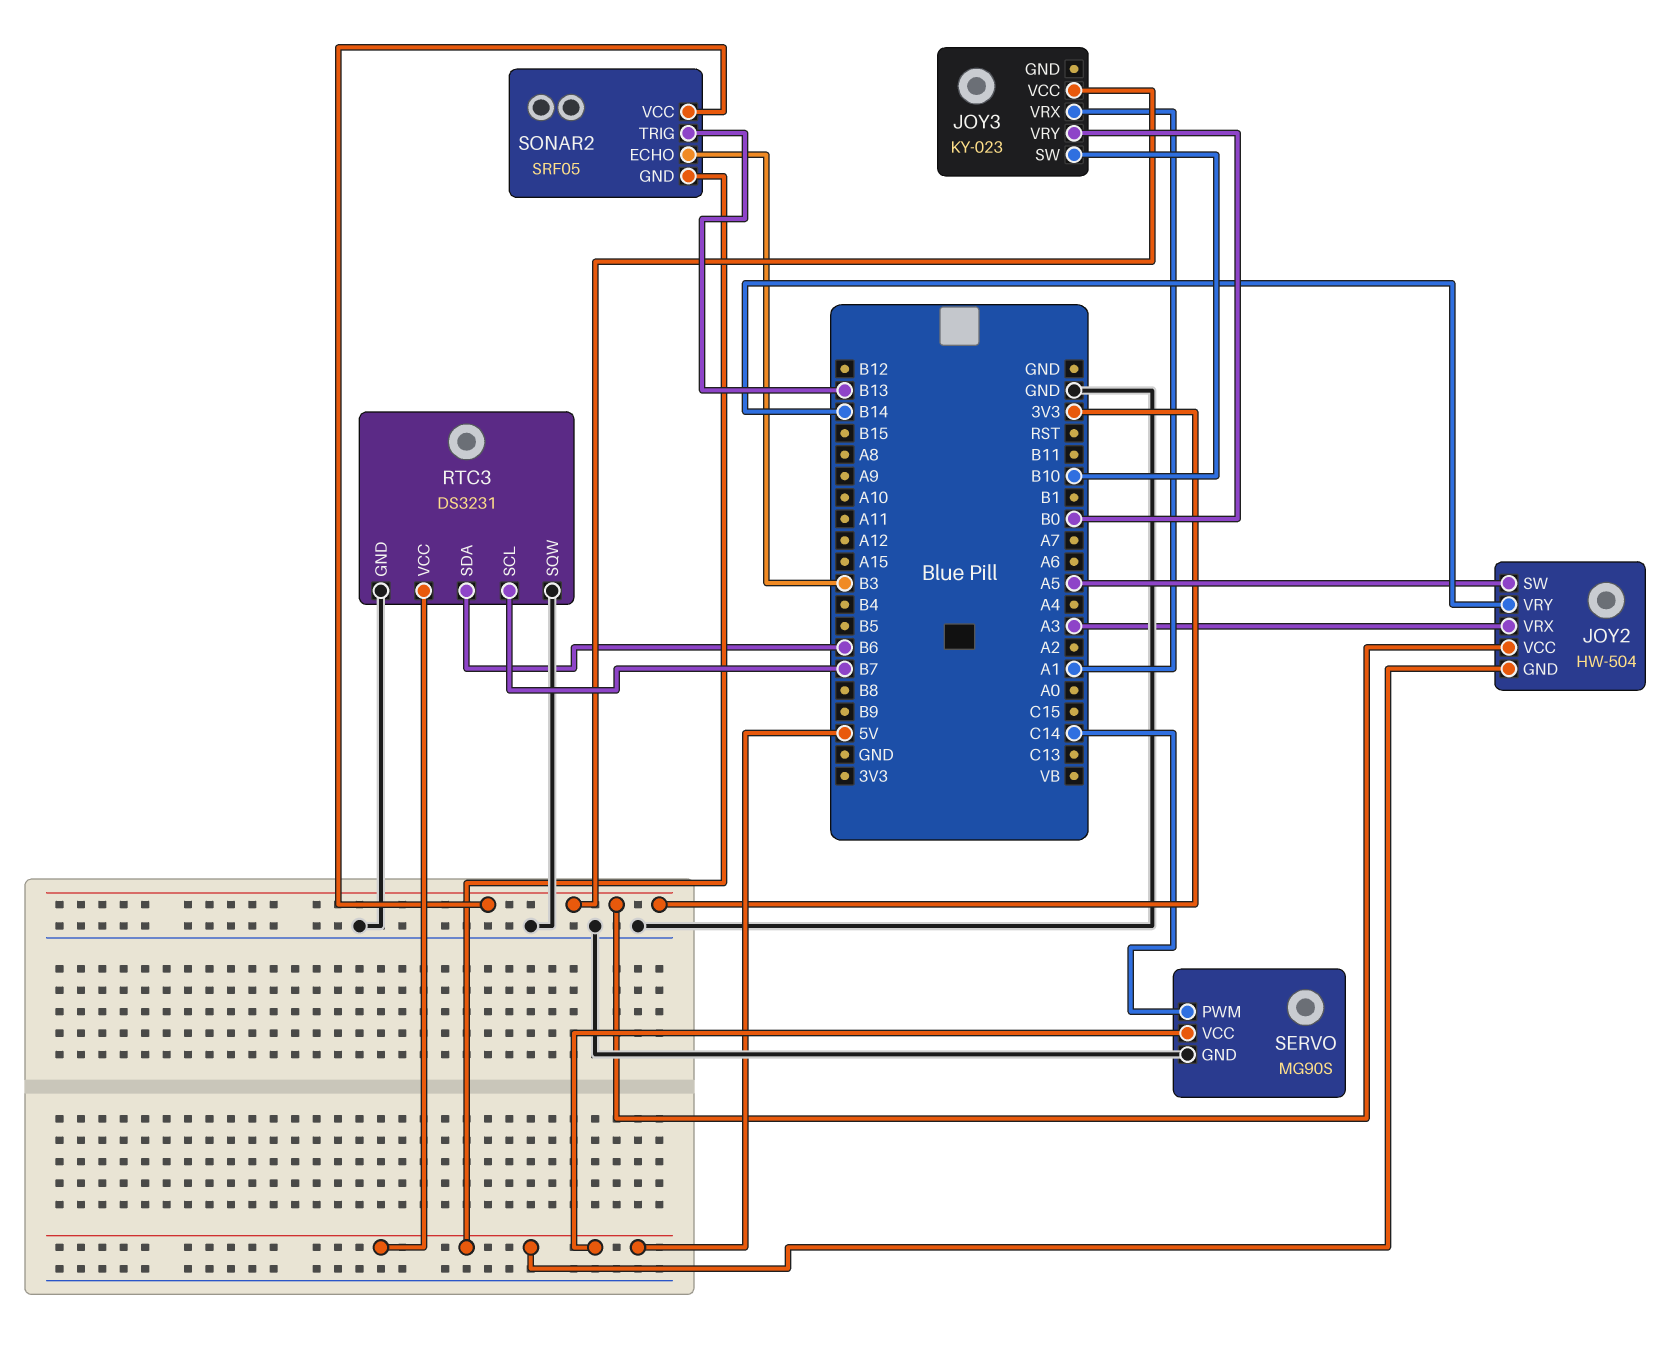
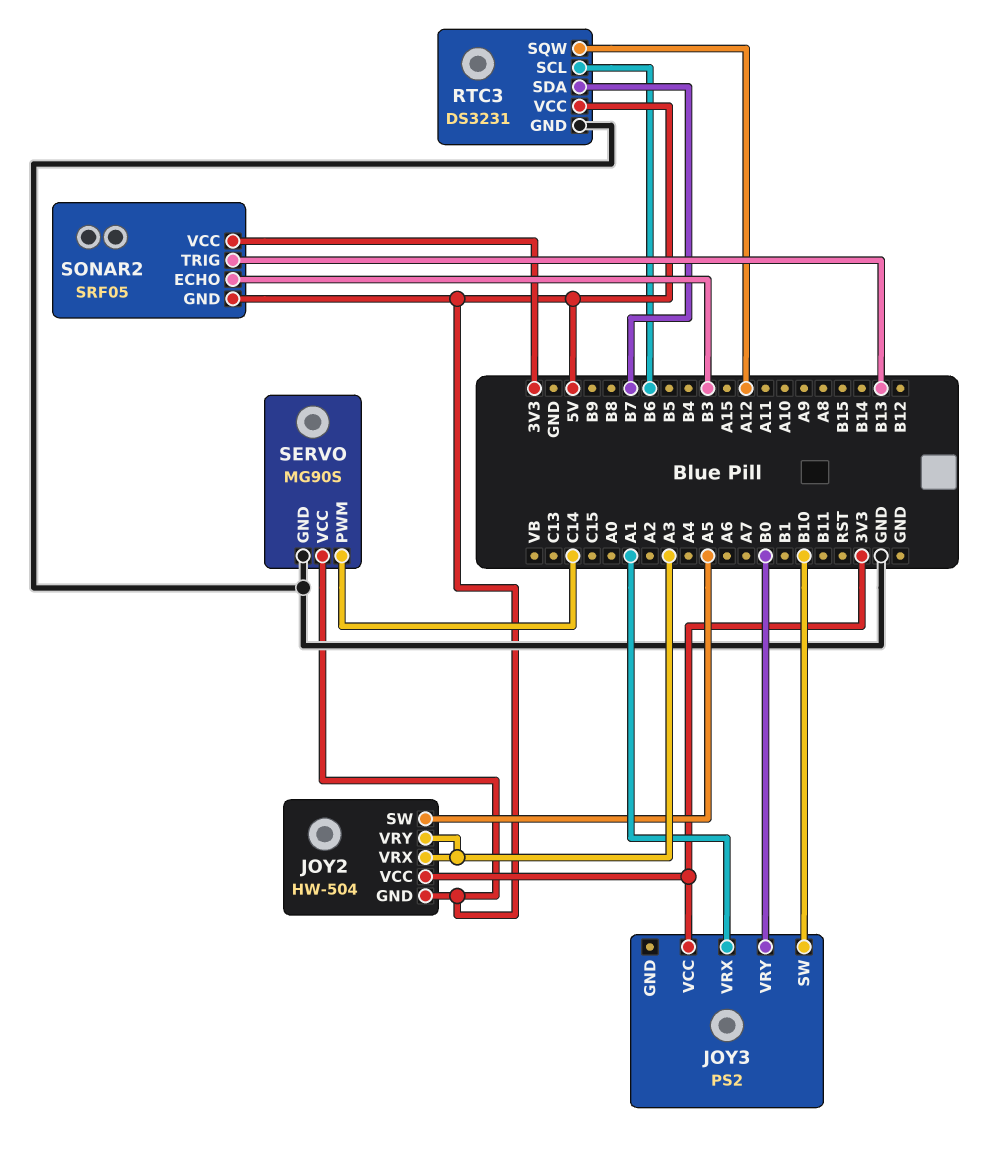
JOY2 pin VRY: B14 -> A3
JOY3: KY-023 -> PS2
RTC3 pin SCL: B7 -> B6
RTC3 pin SDA: B6 -> B7
RTC3 pin SQW: GND -> A12

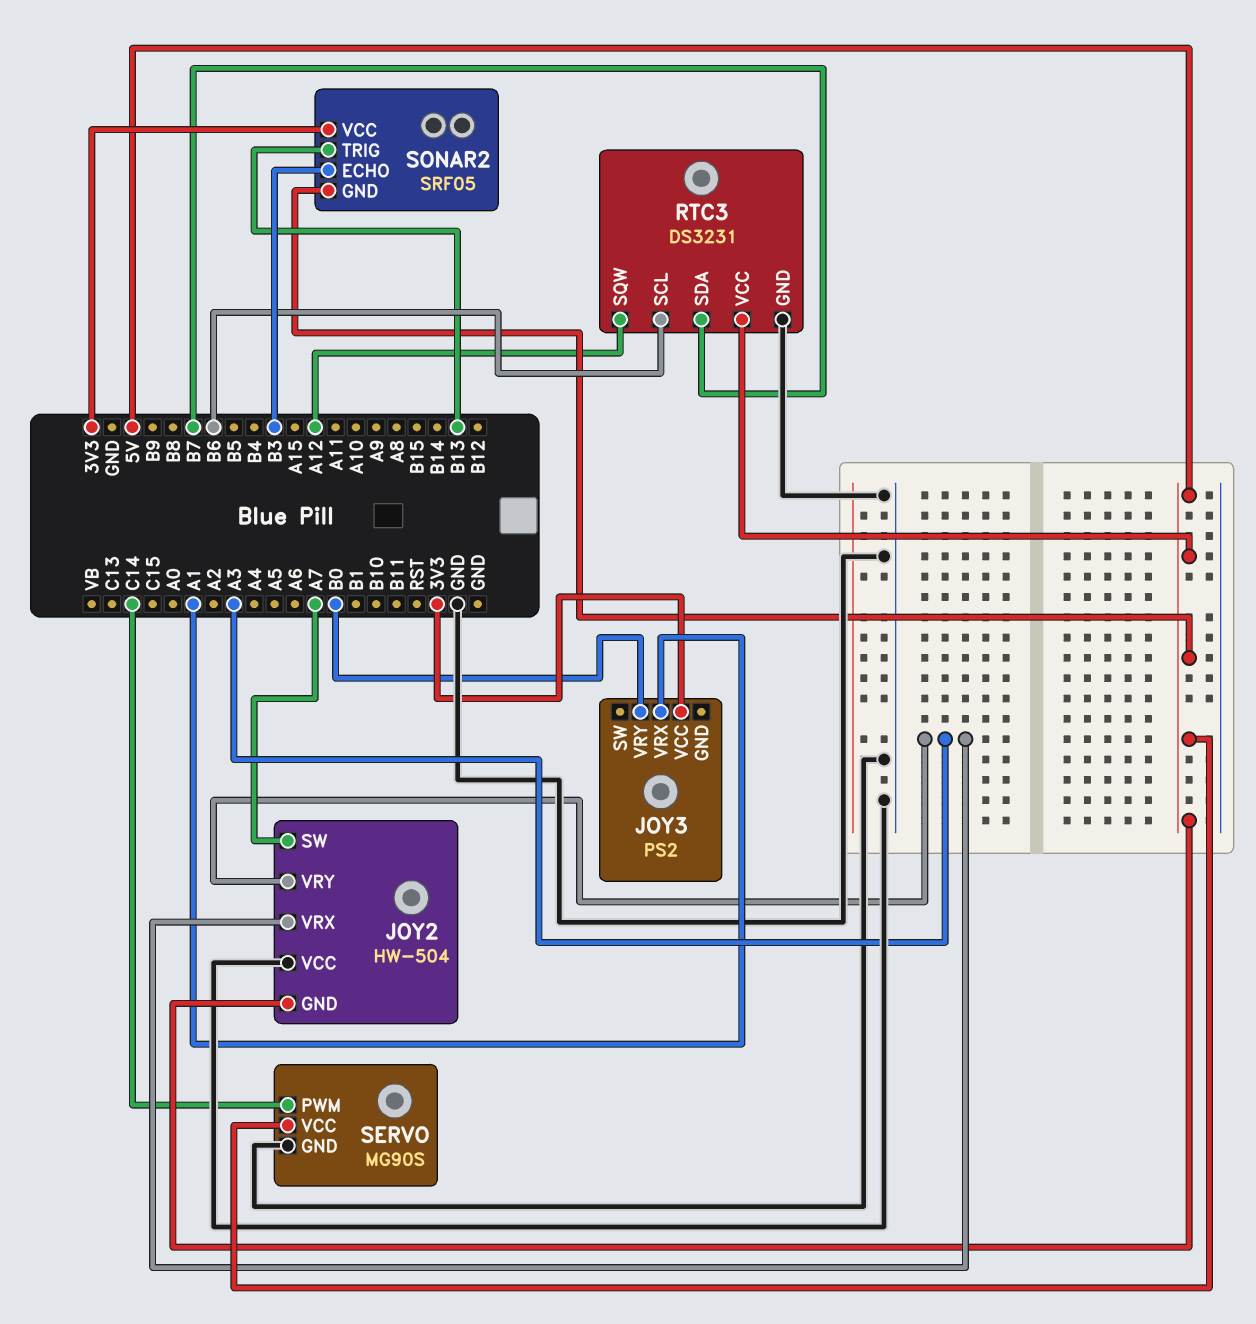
JOY2 pin SW: A5 -> A7
JOY2 pin VCC: 3V3 -> GND
JOY3 pin SW: B10 -> none

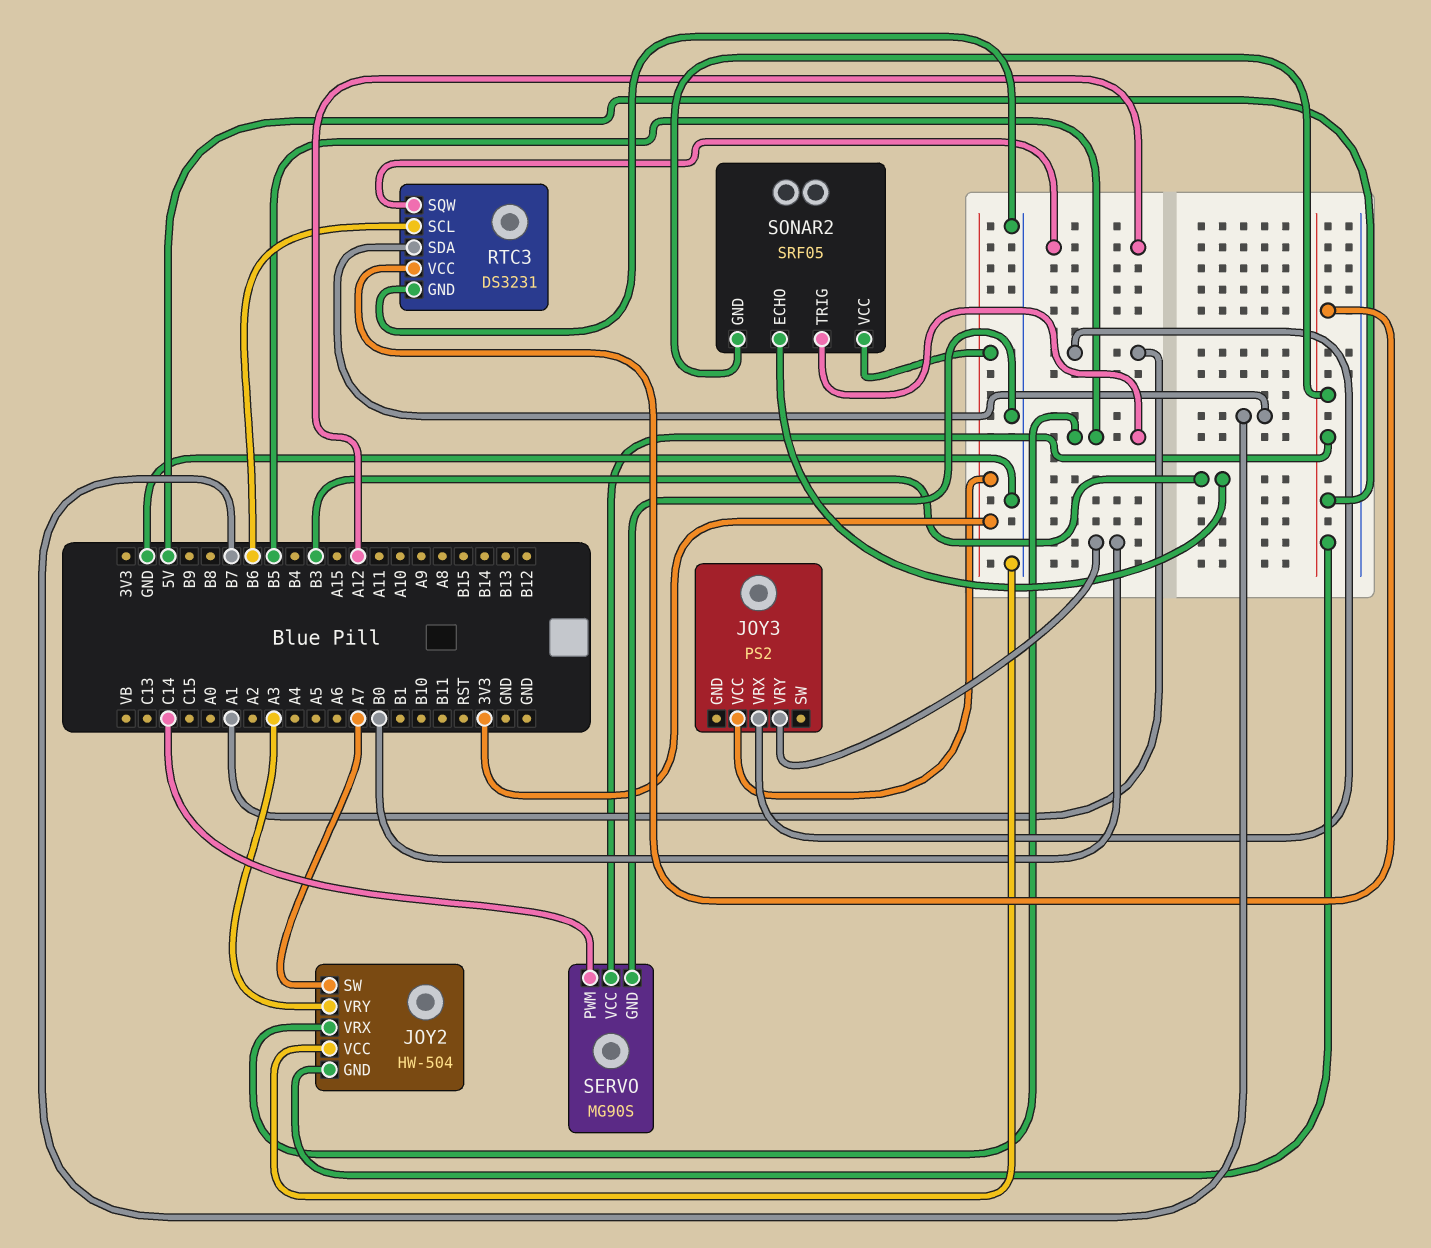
JOY2 pin VRX: A3 -> B5
SONAR2 pin TRIG: B13 -> B5

